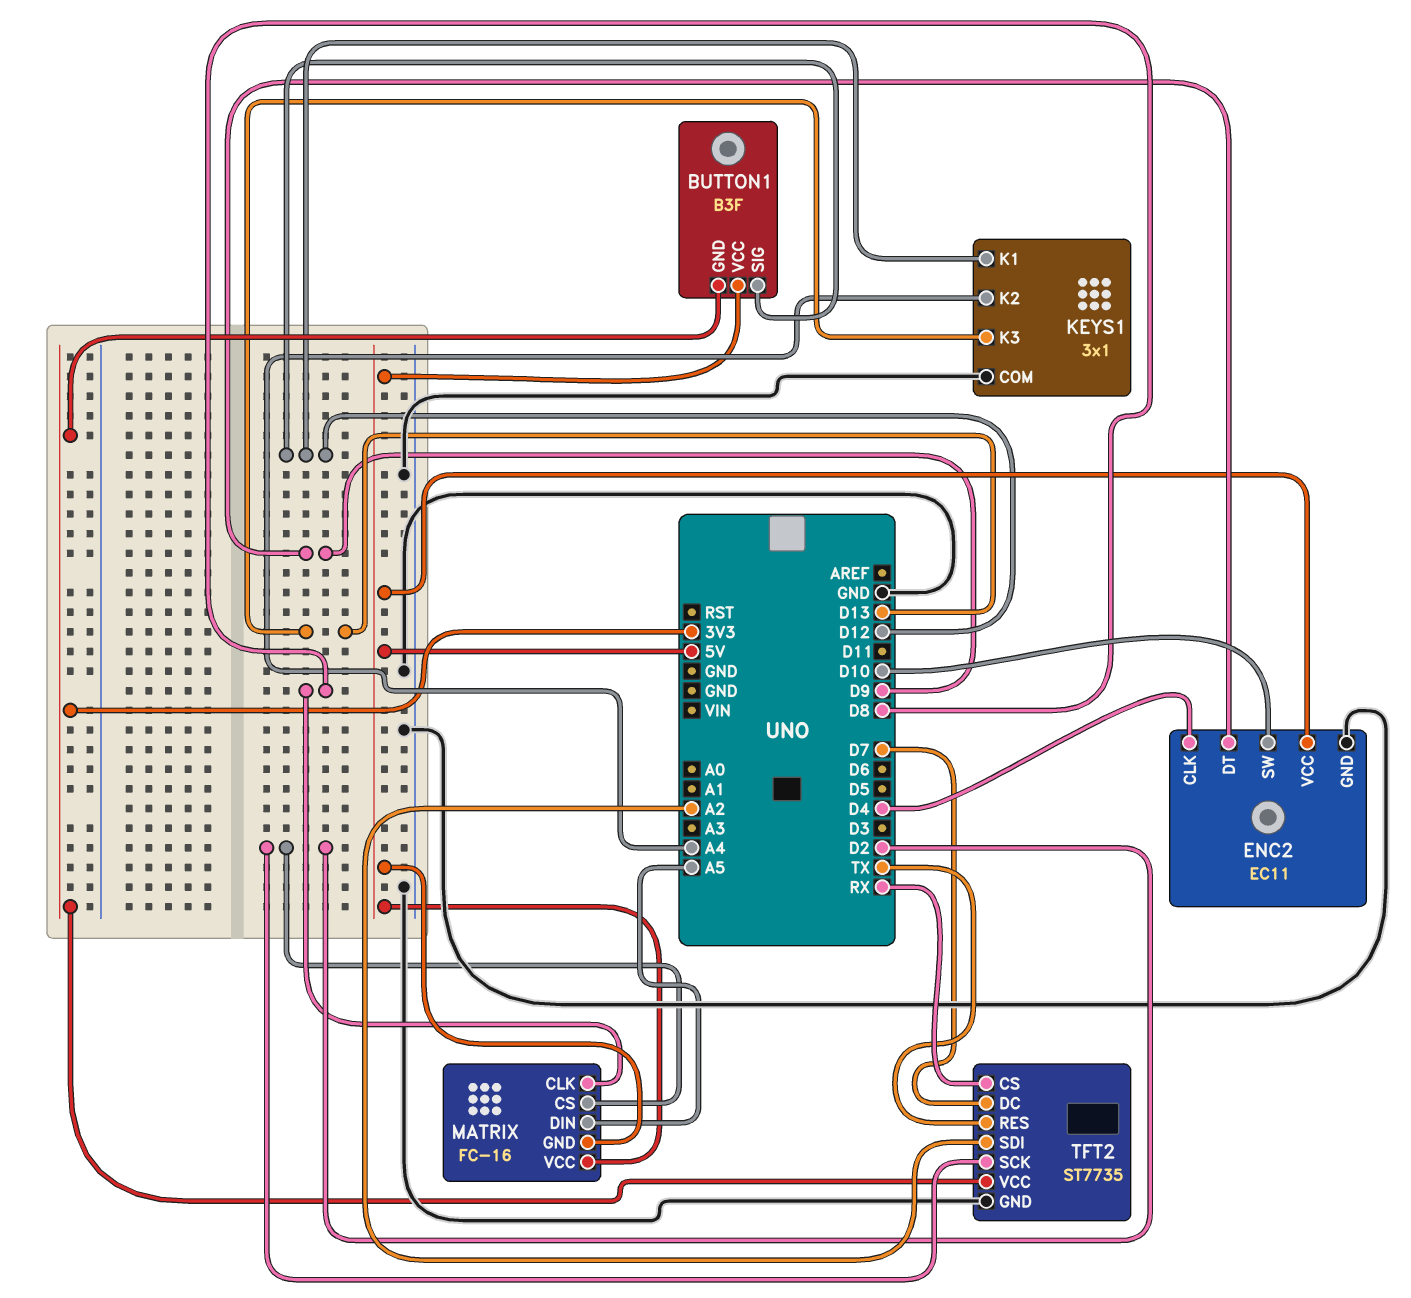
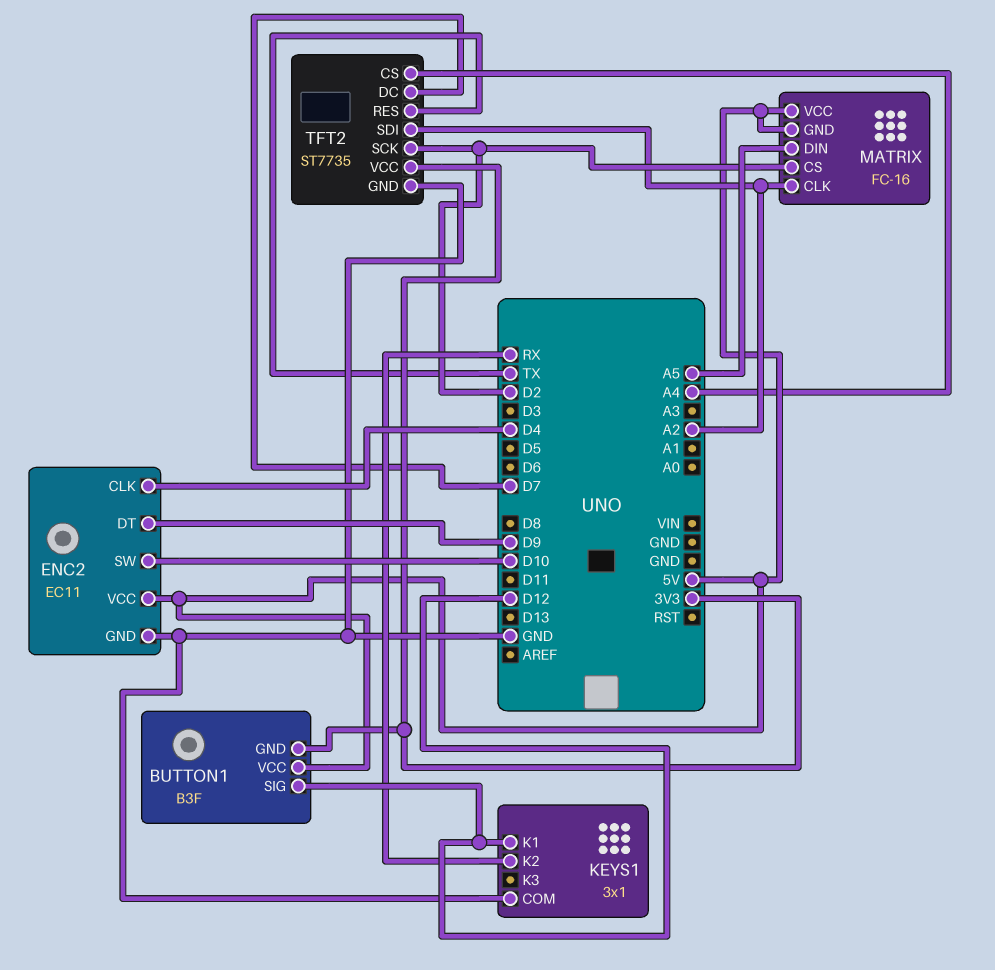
KEYS1 pin K2: A4 -> RX
KEYS1 pin K3: D13 -> none
MATRIX pin CLK: D8 -> A2
TFT2 pin CS: RX -> A4

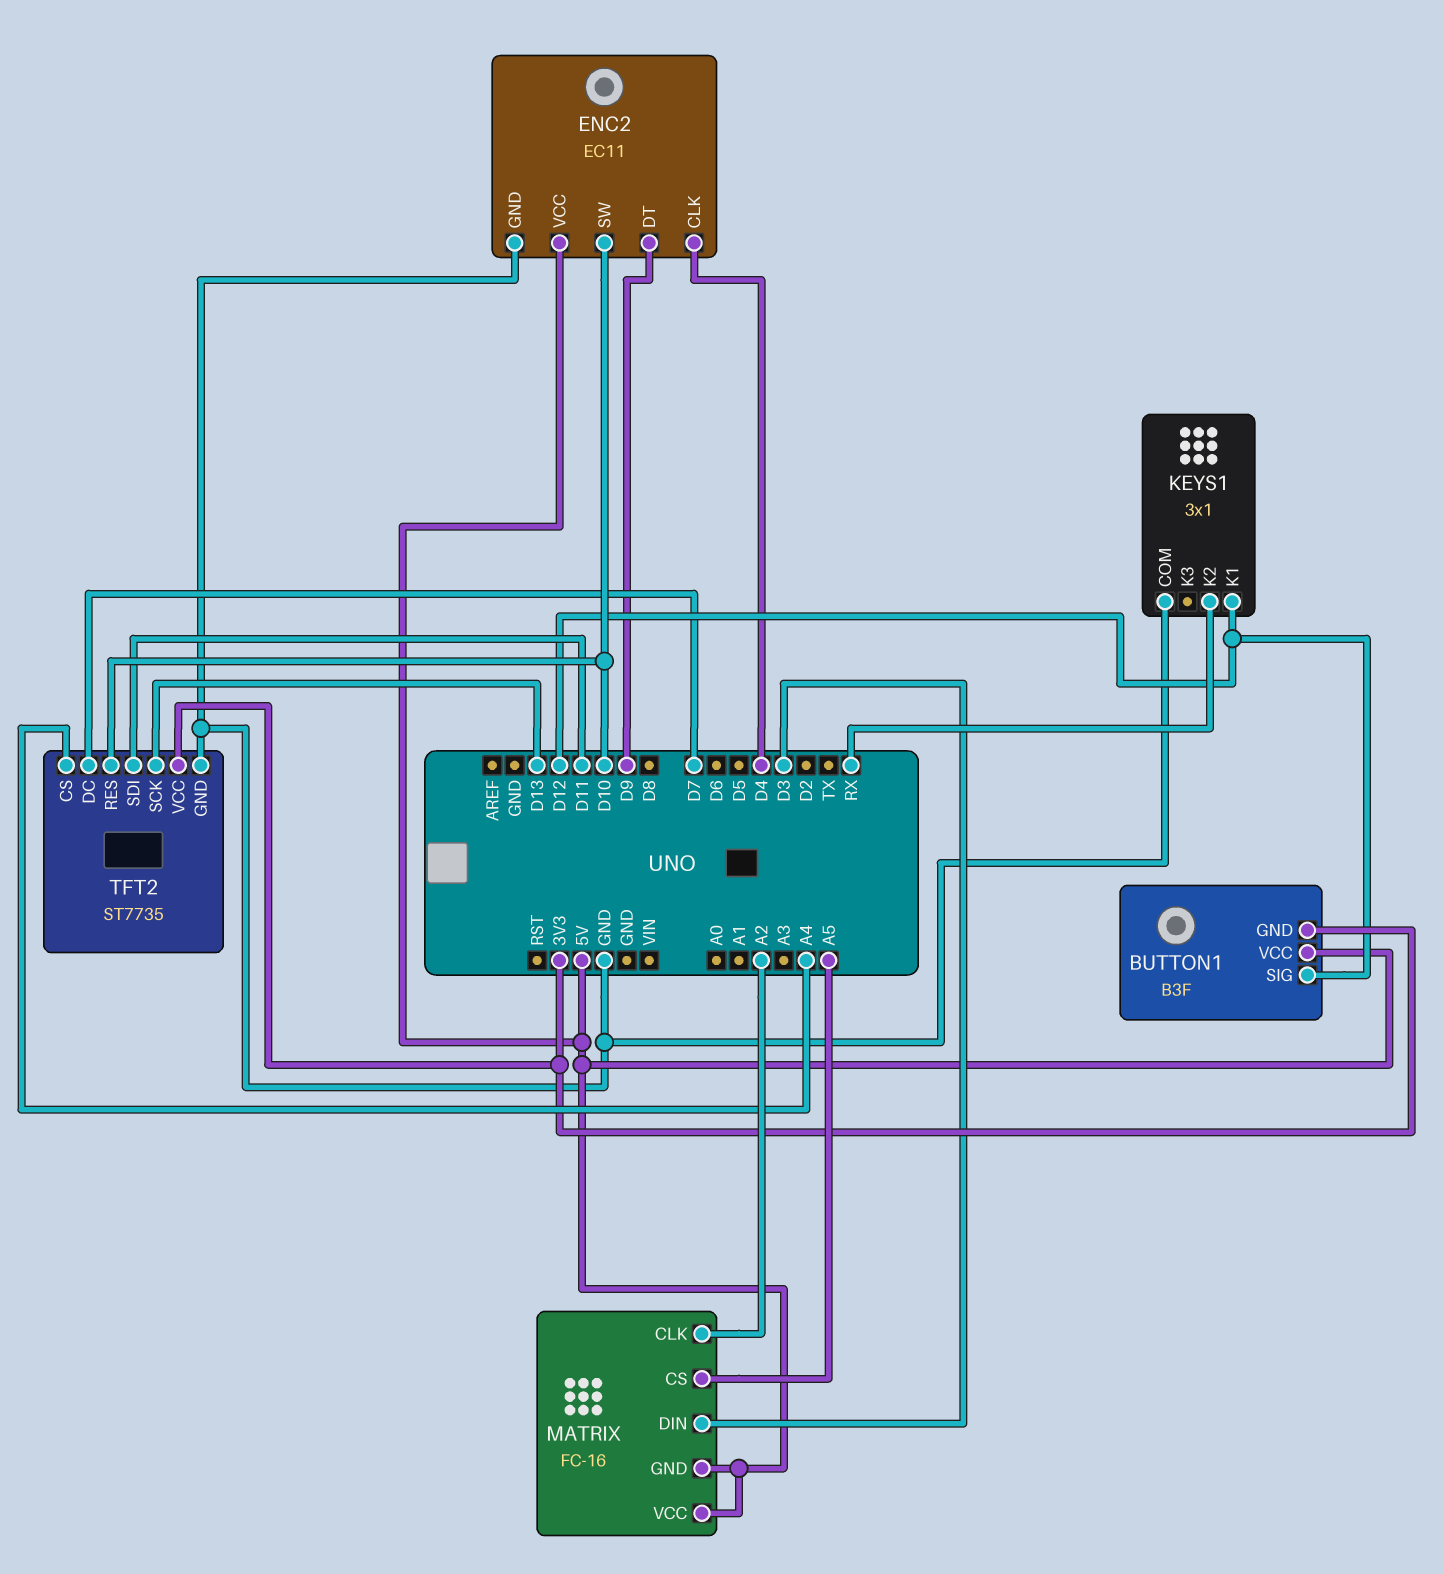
MATRIX pin CS: D2 -> A5
MATRIX pin DIN: A5 -> D3
TFT2 pin RES: TX -> D10
TFT2 pin SCK: D2 -> D13
TFT2 pin SDI: A2 -> D11

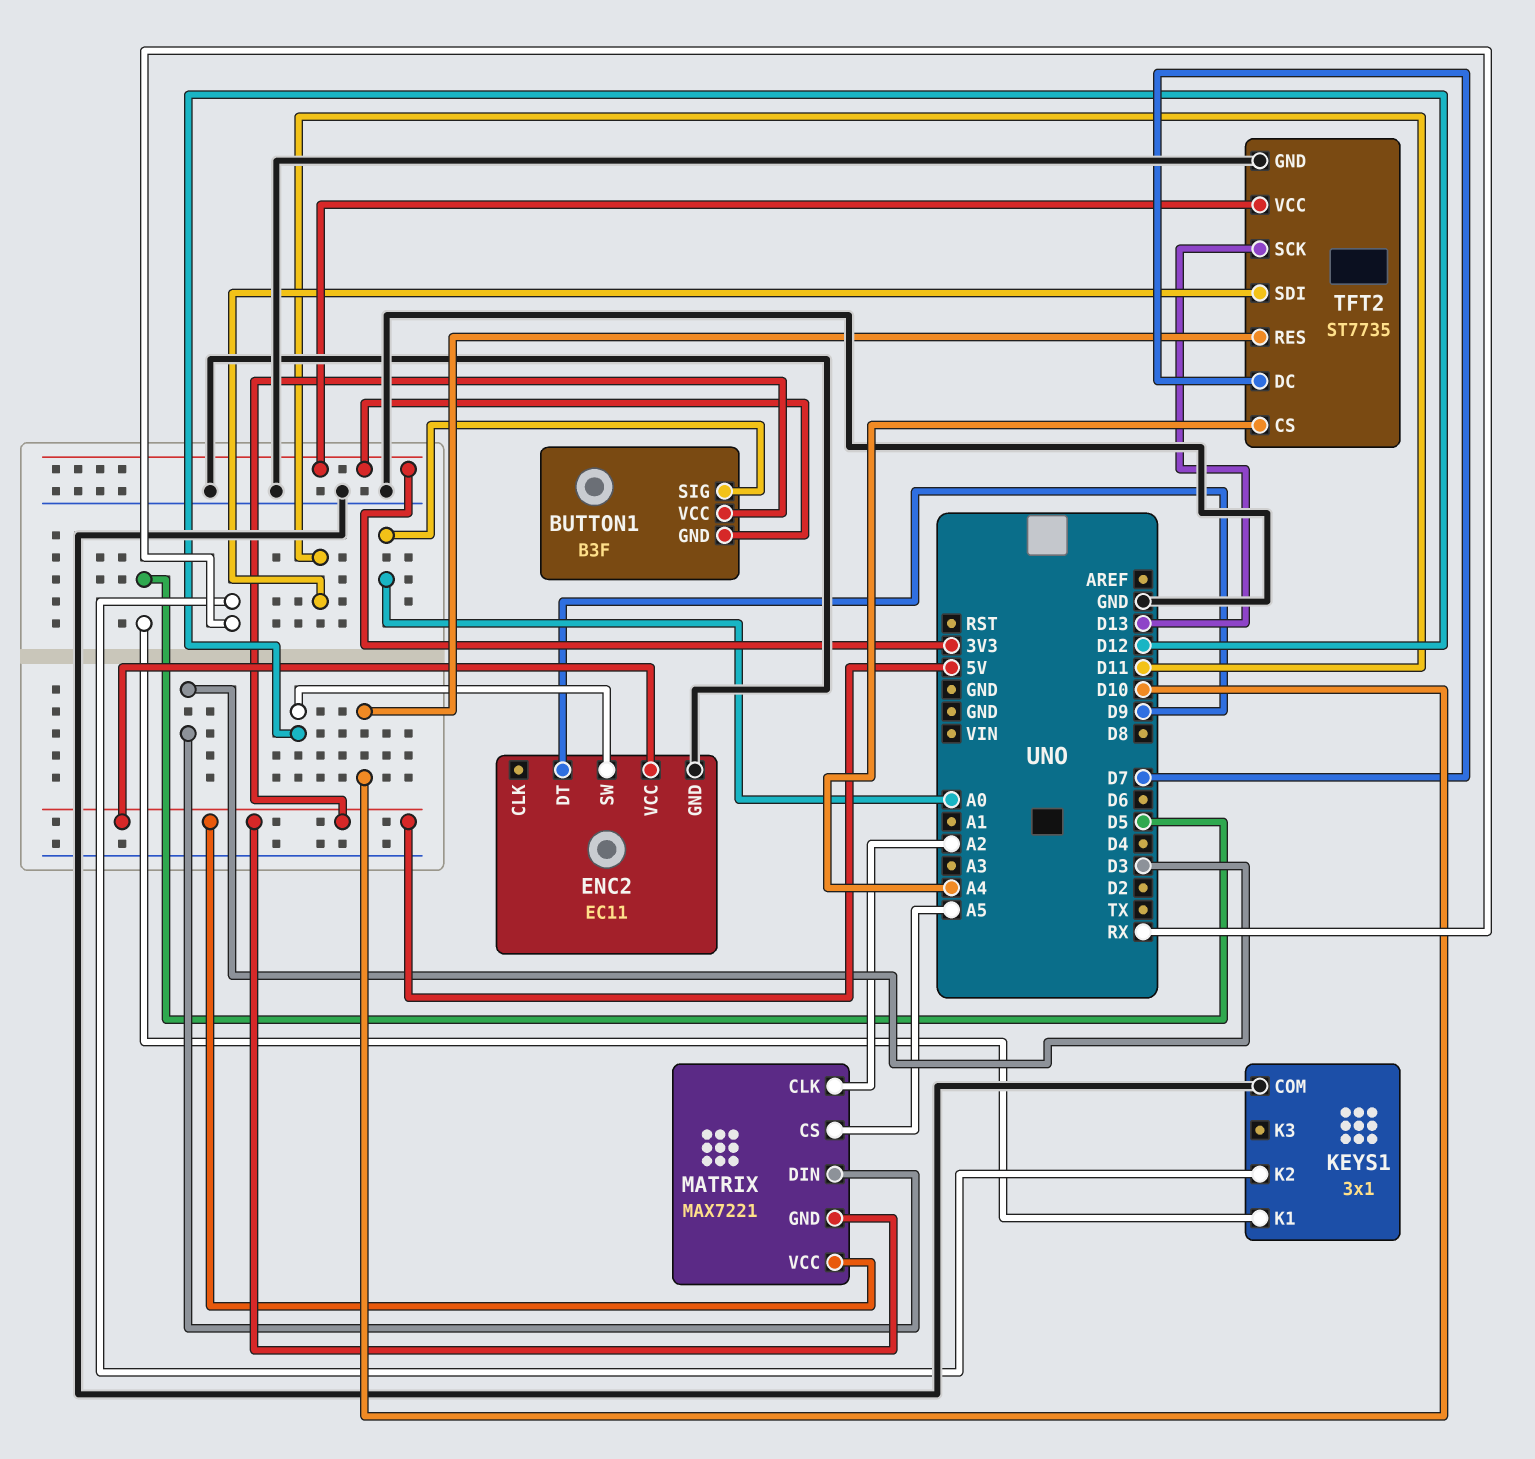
BUTTON1 pin SIG: D12 -> A0
ENC2 pin CLK: D4 -> none
ENC2 pin SW: D10 -> D12
KEYS1 pin K1: D12 -> D5
MATRIX: FC-16 -> MAX7221

